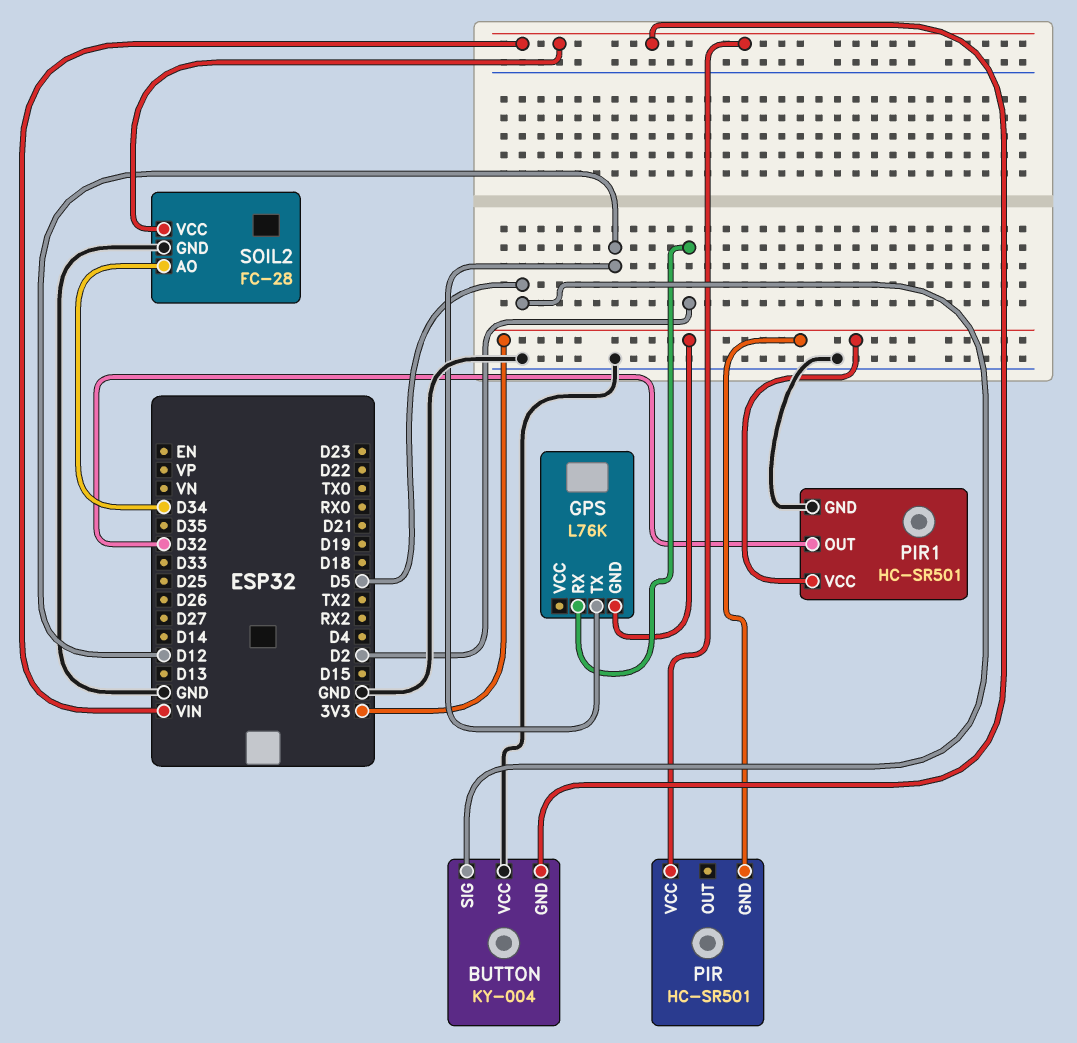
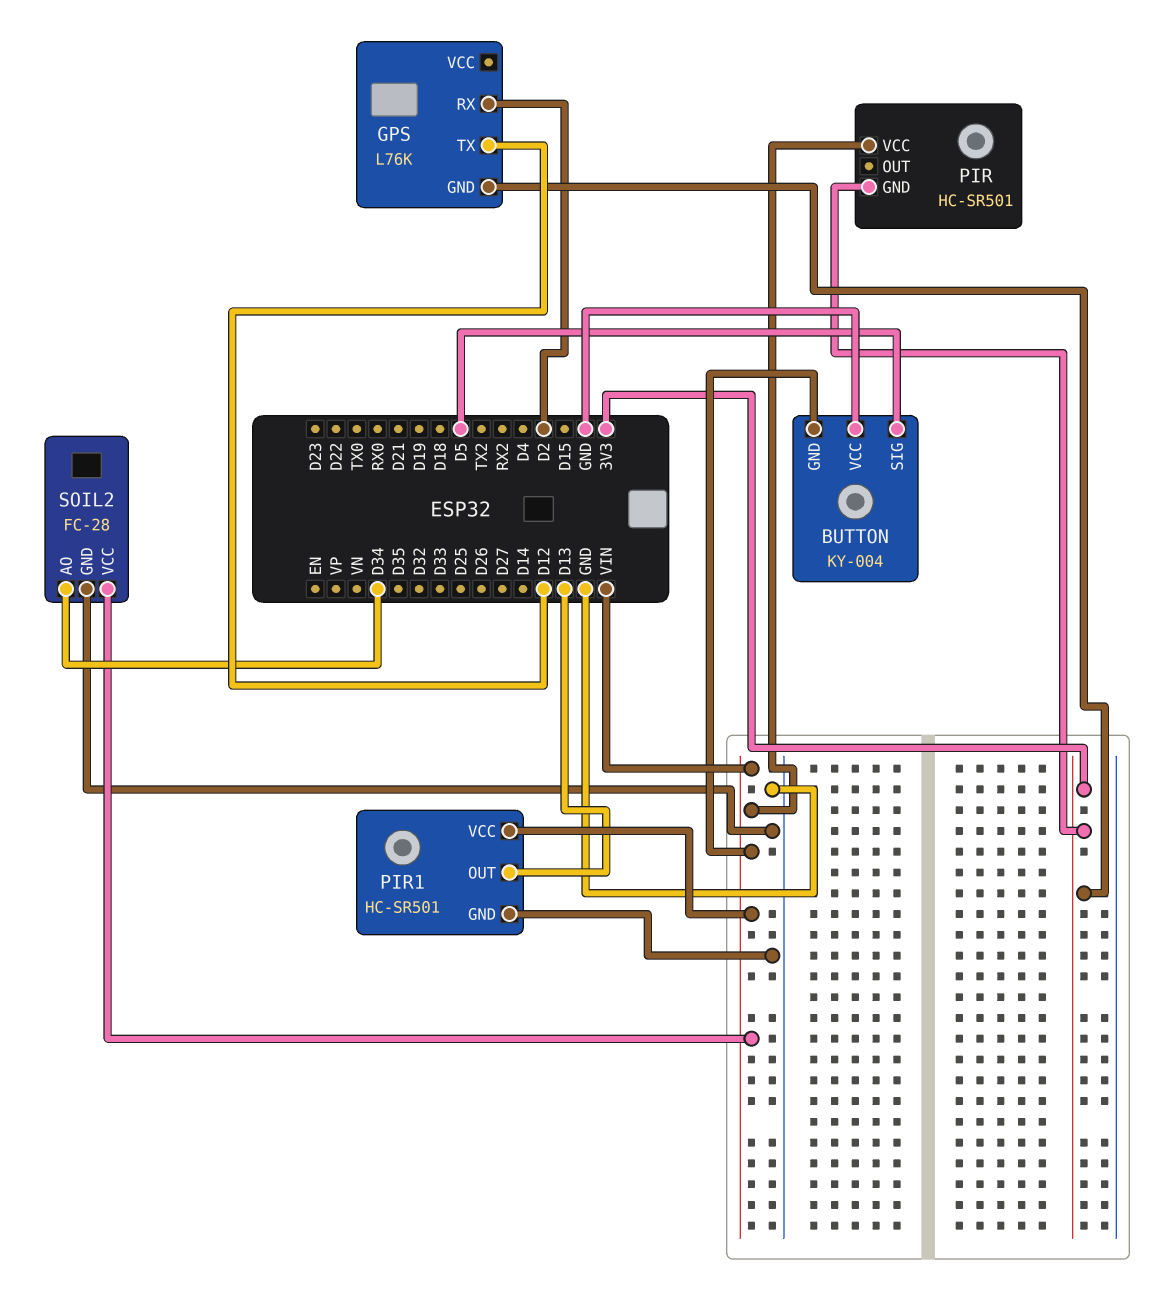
PIR1 pin OUT: D32 -> D13
PIR1 pin VCC: 3V3 -> VIN

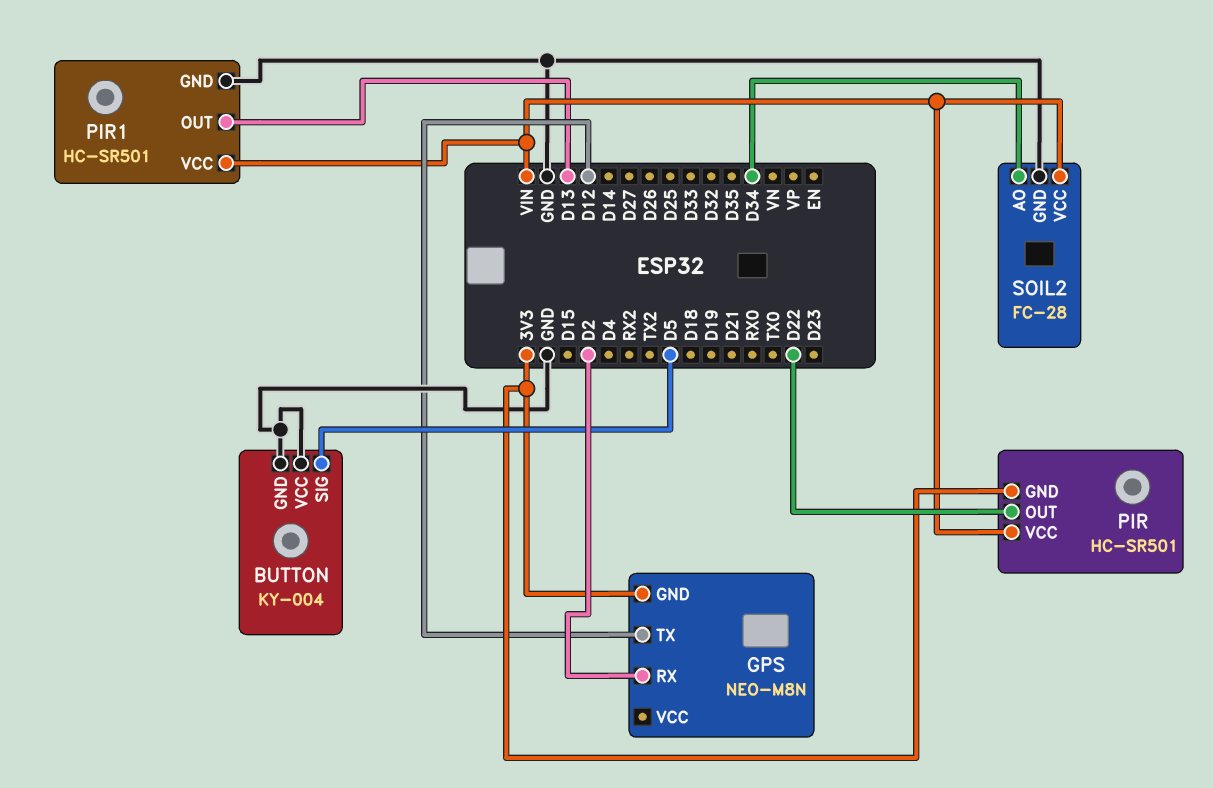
BUTTON pin GND: VIN -> GND
GPS: L76K -> NEO-M8N
PIR pin OUT: none -> D22

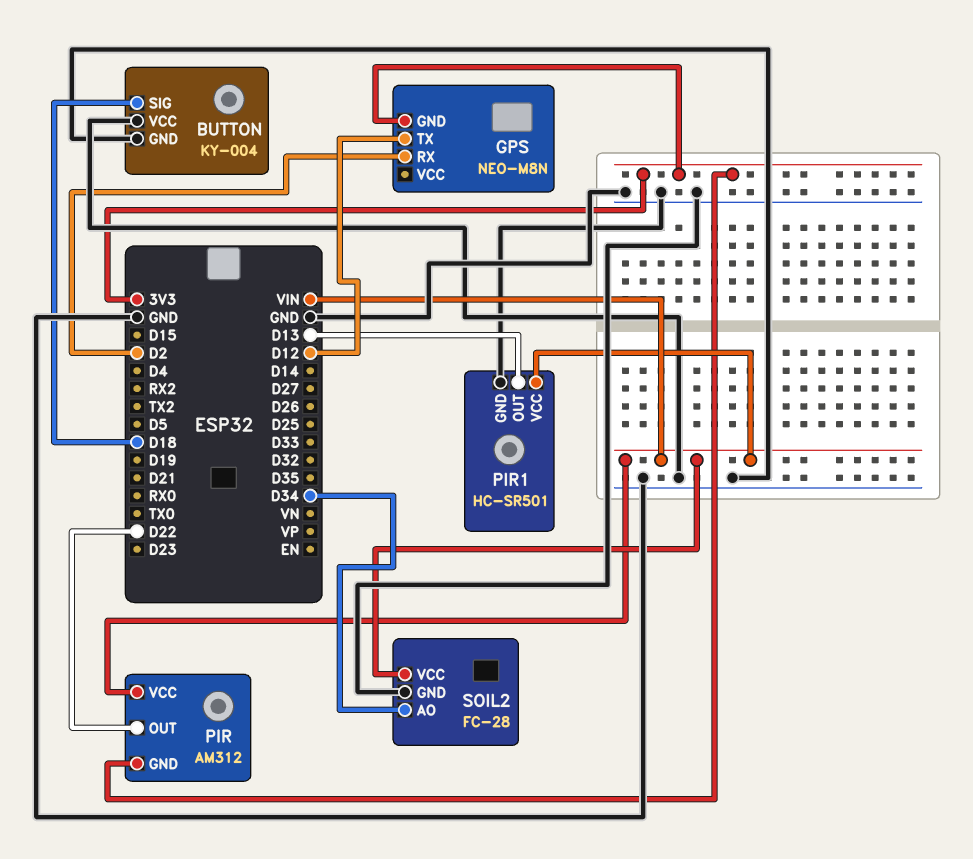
BUTTON pin SIG: D5 -> D18
PIR: HC-SR501 -> AM312

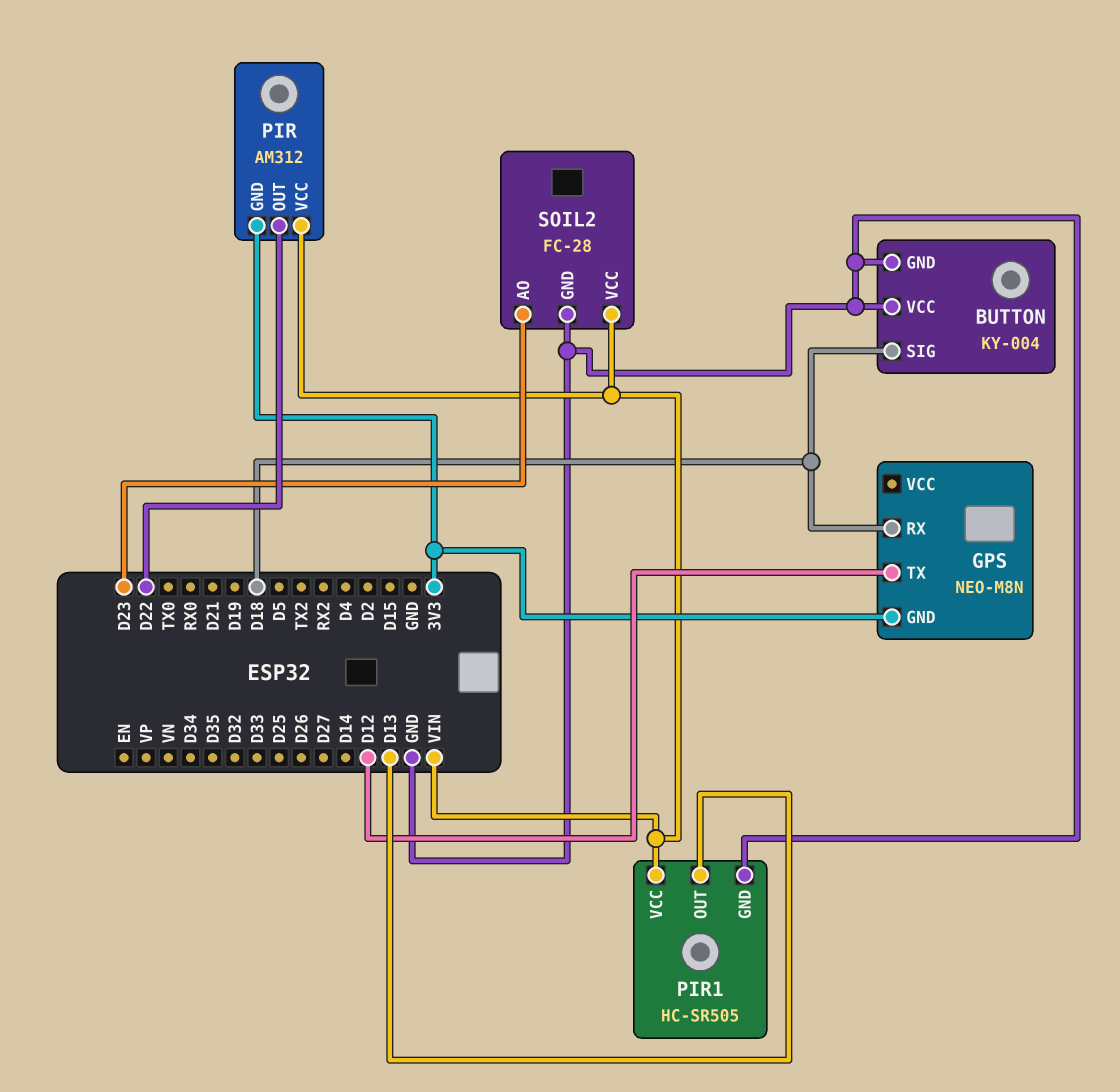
GPS pin RX: D2 -> D18
PIR1: HC-SR501 -> HC-SR505
SOIL2 pin AO: D34 -> D23

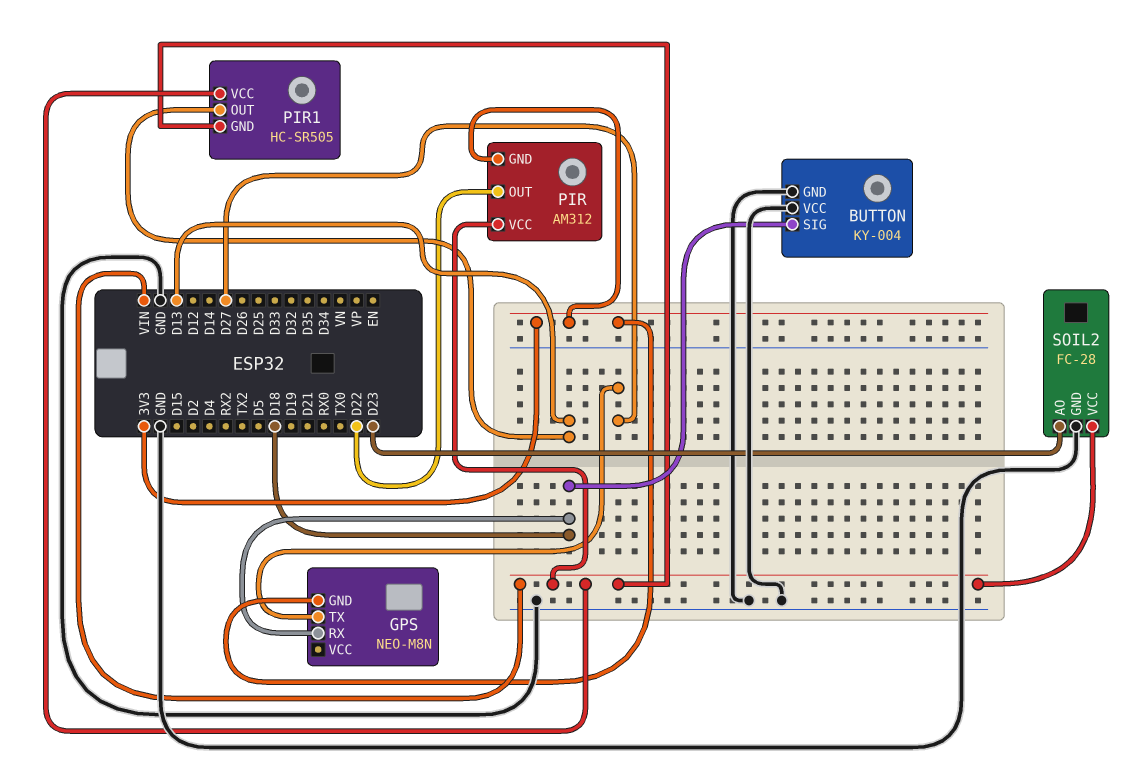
GPS pin TX: D12 -> D27
PIR1 pin GND: GND -> VIN

